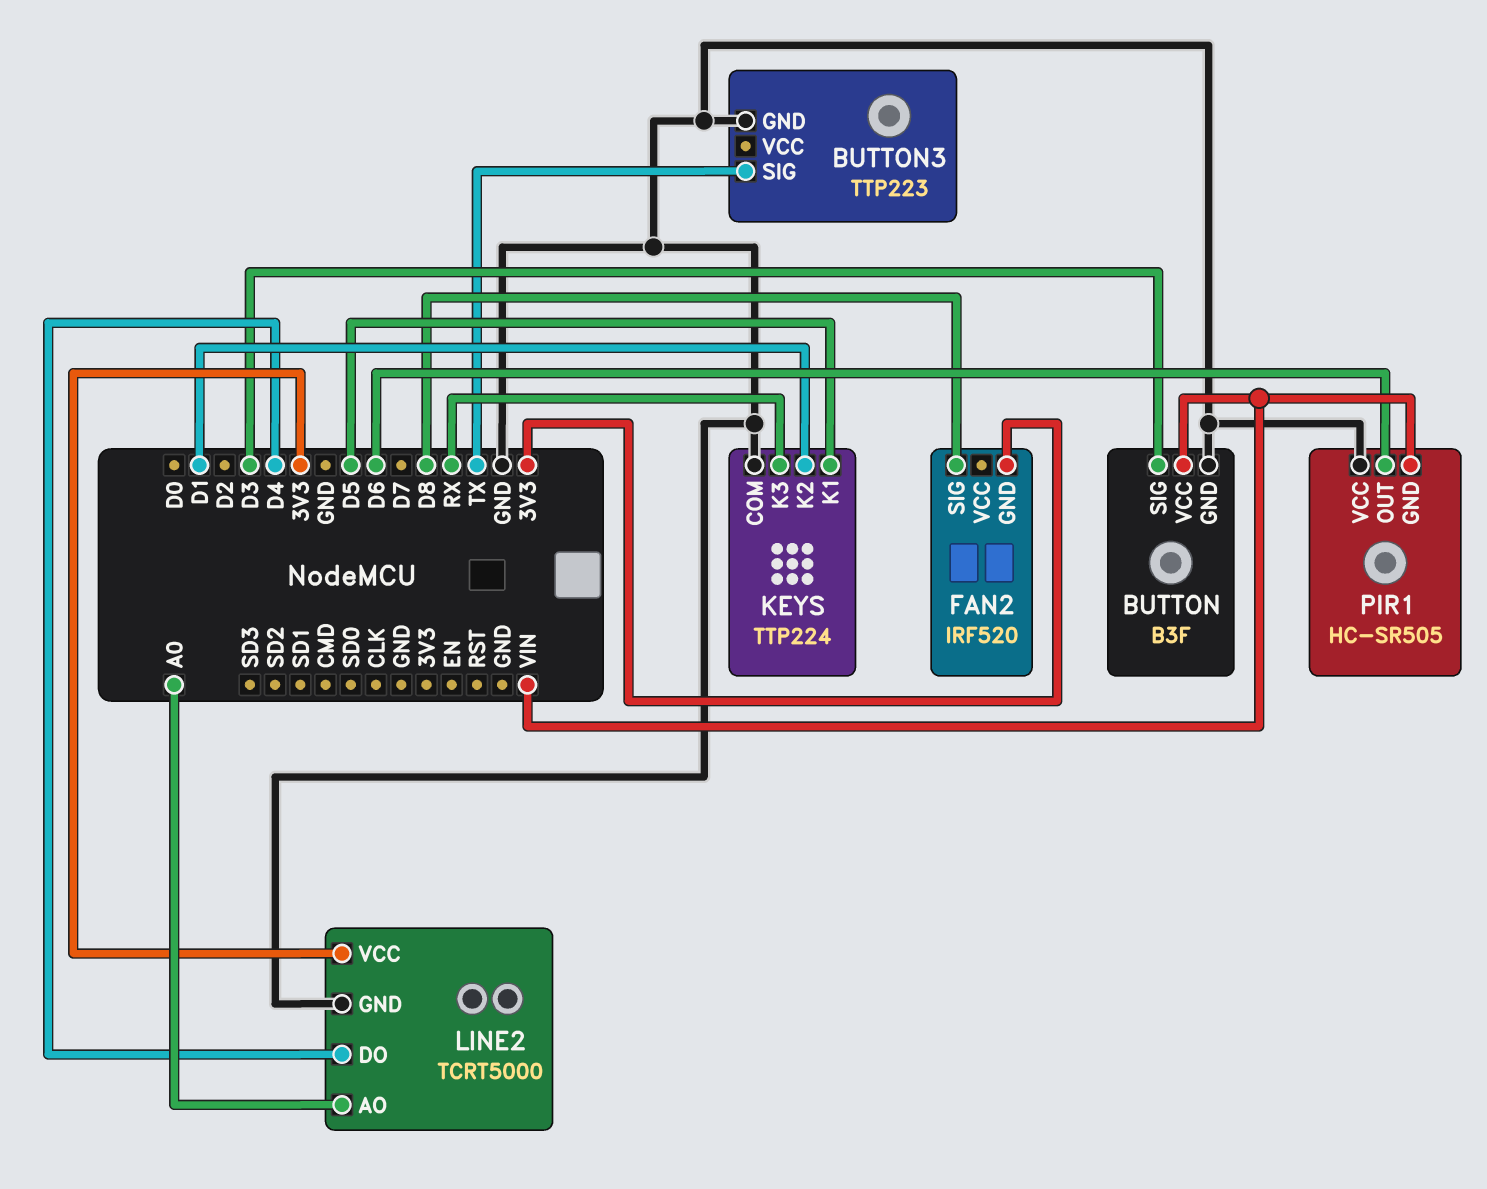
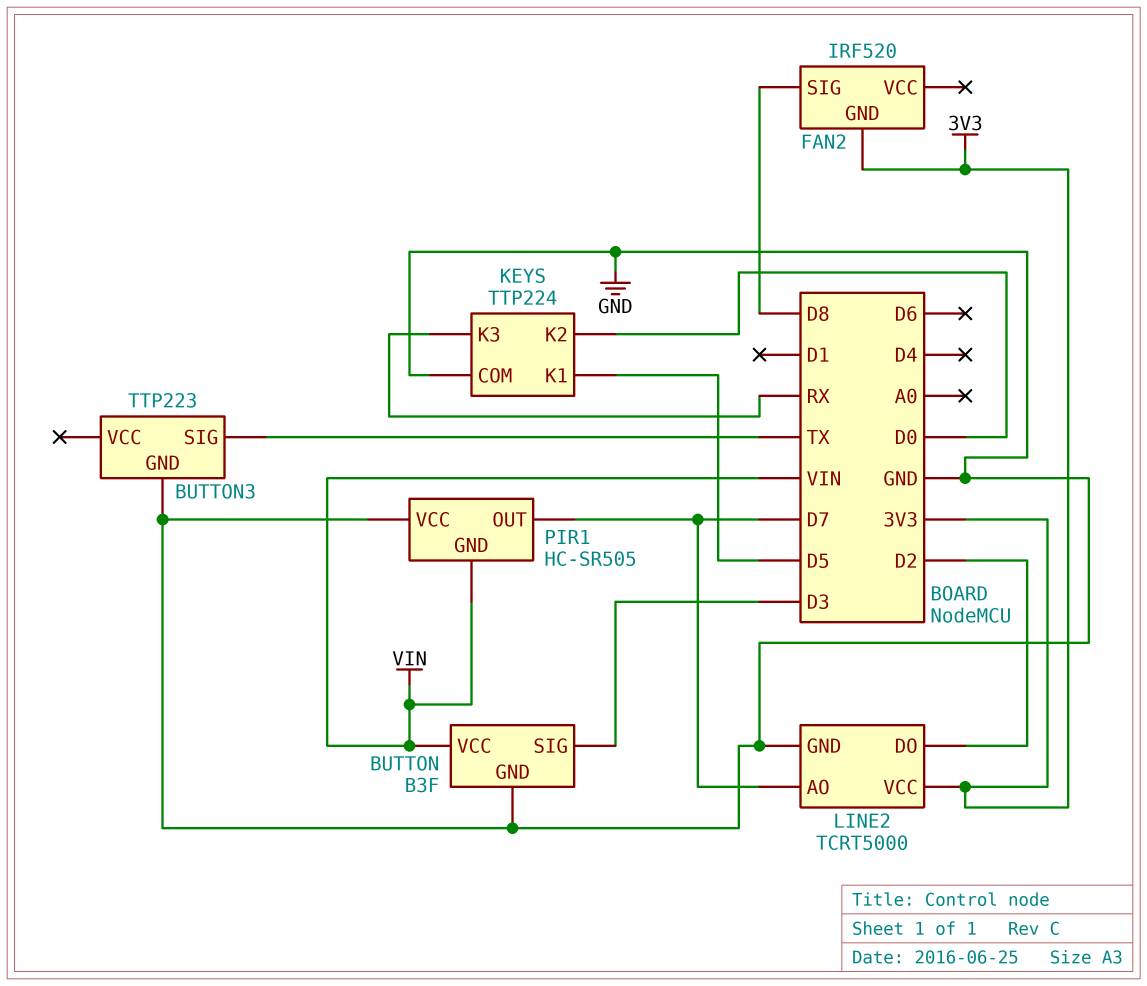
KEYS pin K2: D1 -> D0
LINE2 pin AO: A0 -> D7
LINE2 pin DO: D4 -> D2
PIR1 pin OUT: D6 -> D7

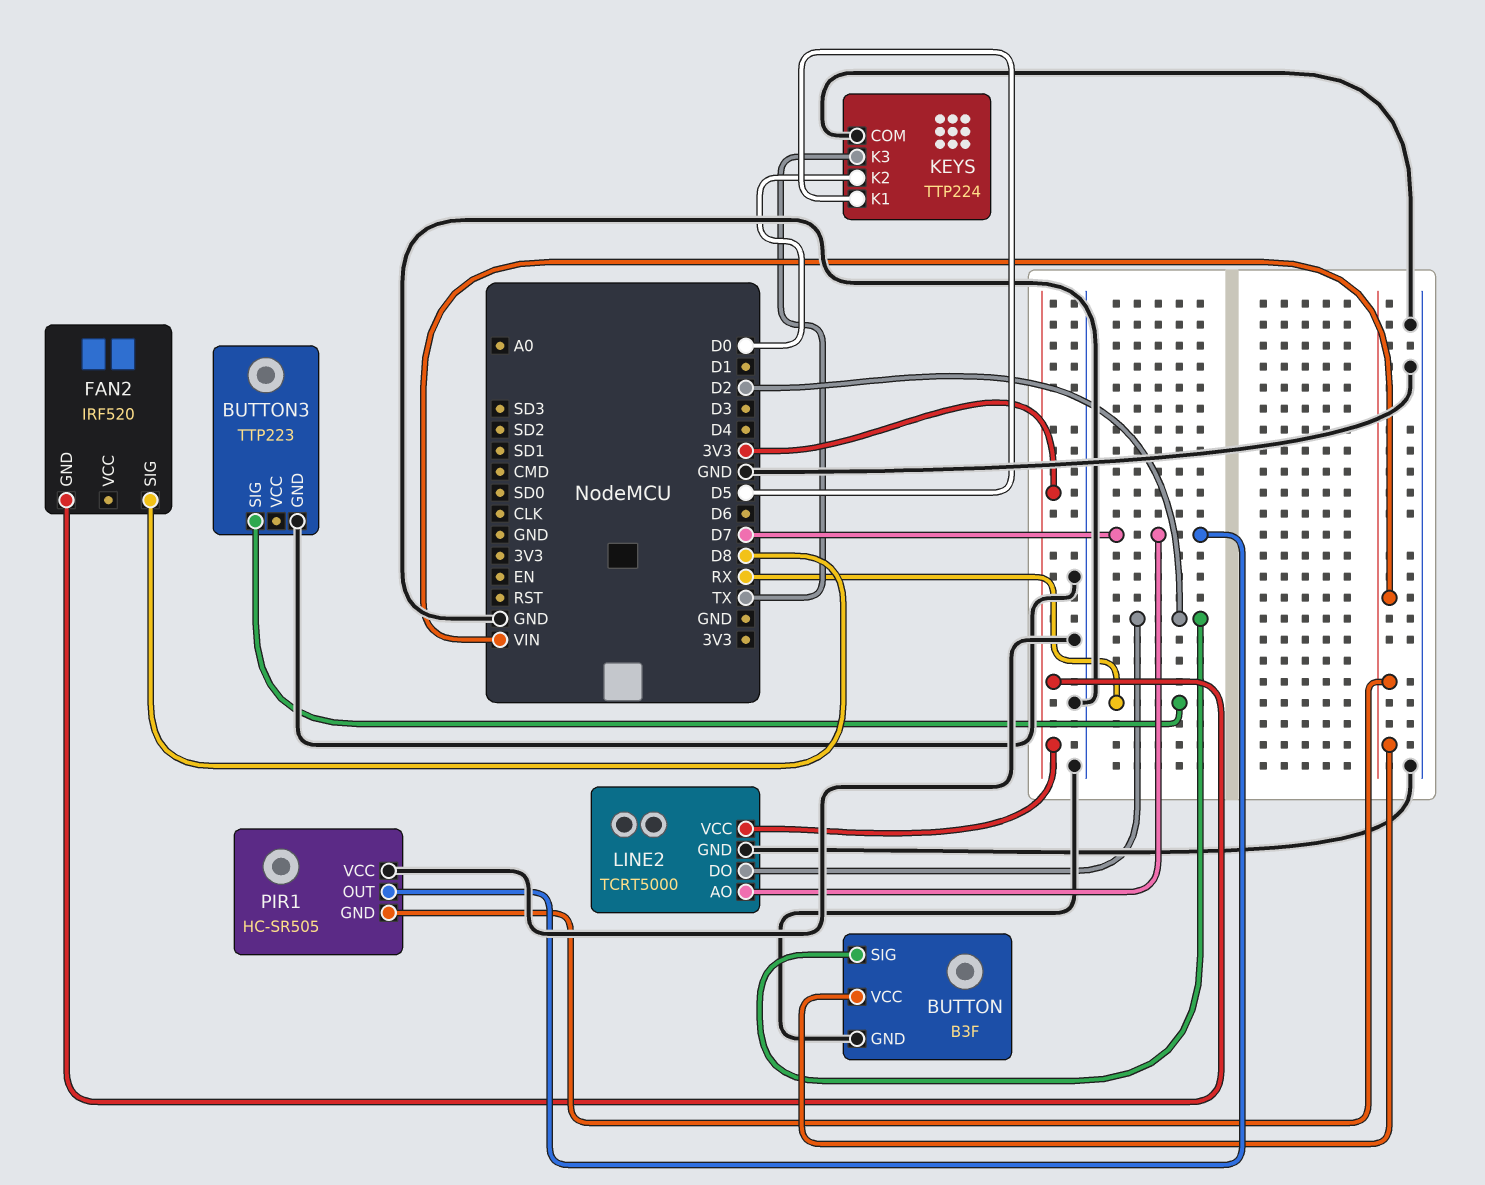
BUTTON pin SIG: D3 -> D2
BUTTON3 pin SIG: TX -> RX
KEYS pin K3: RX -> TX

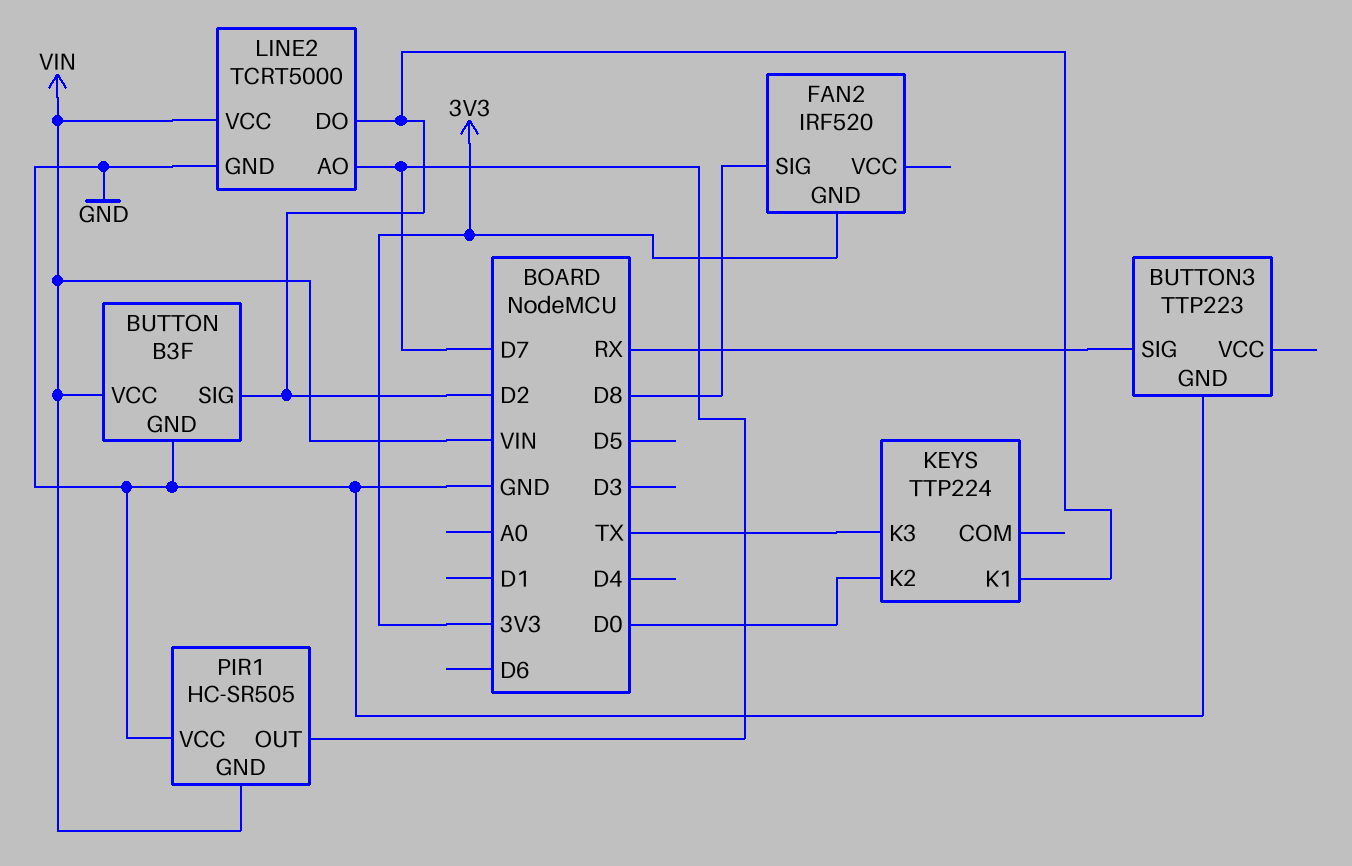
KEYS pin COM: GND -> none
KEYS pin K1: D5 -> D2
LINE2 pin VCC: 3V3 -> VIN

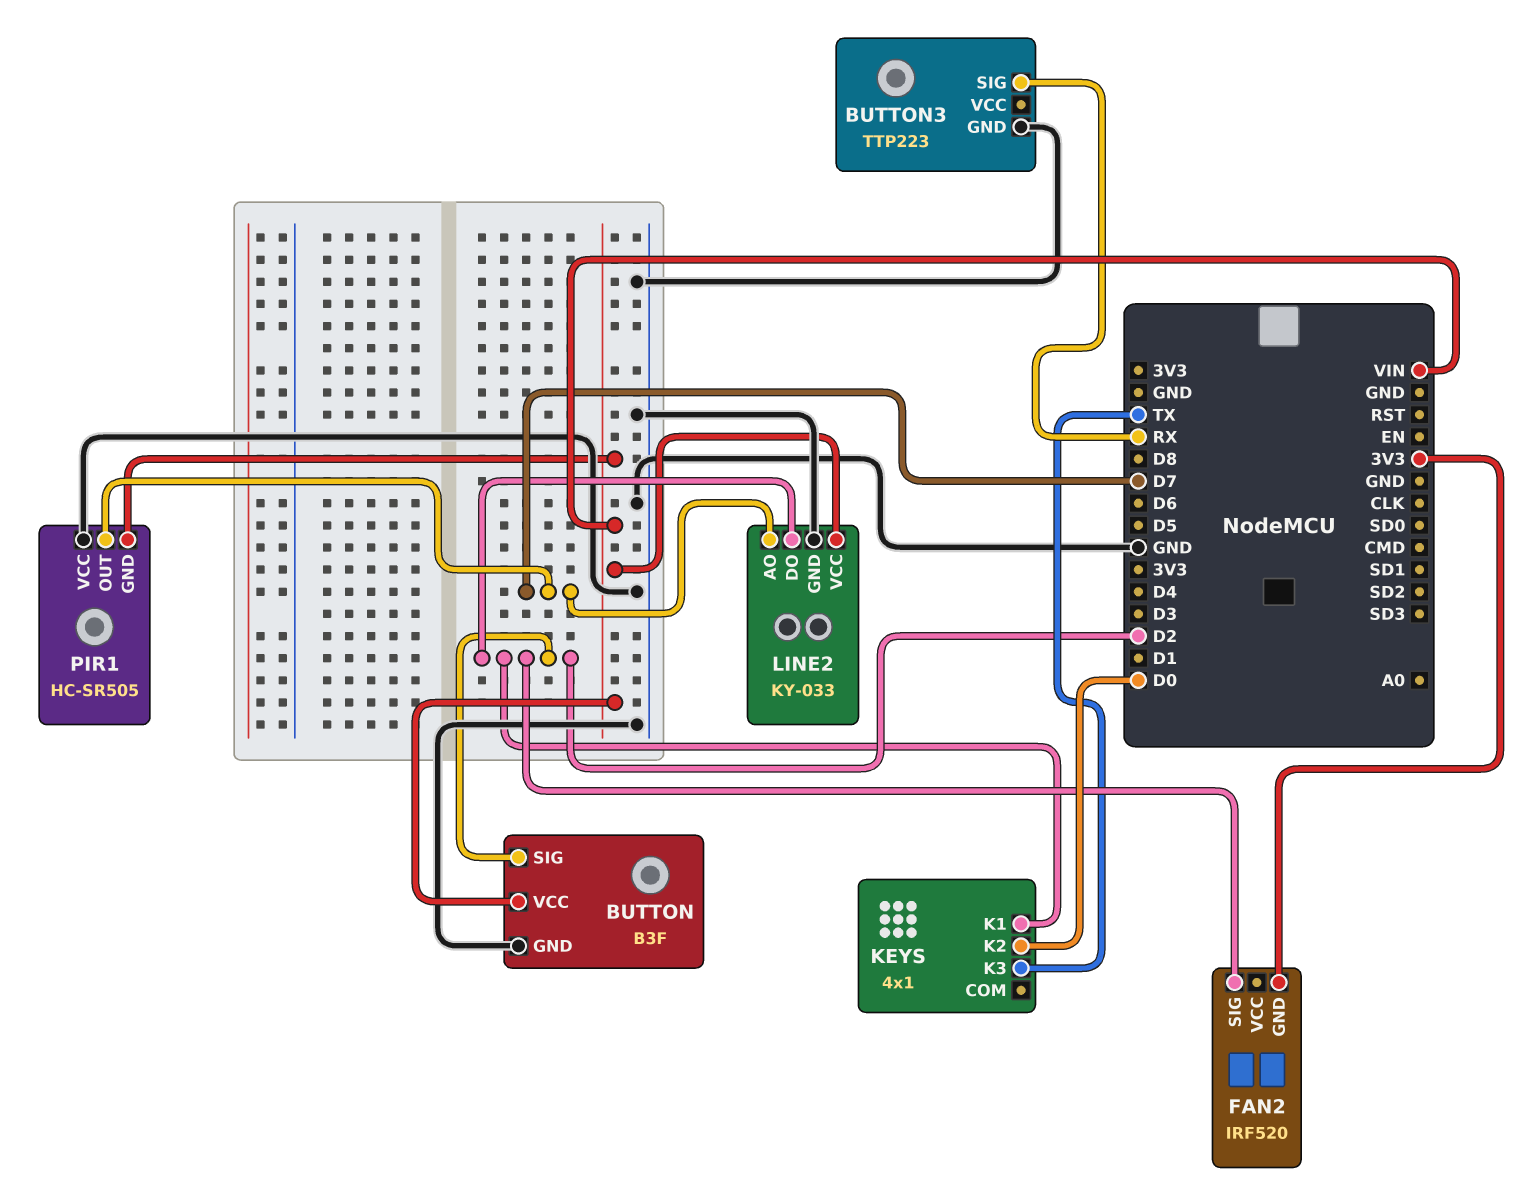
FAN2 pin SIG: D8 -> D2
KEYS: TTP224 -> 4x1
LINE2: TCRT5000 -> KY-033

